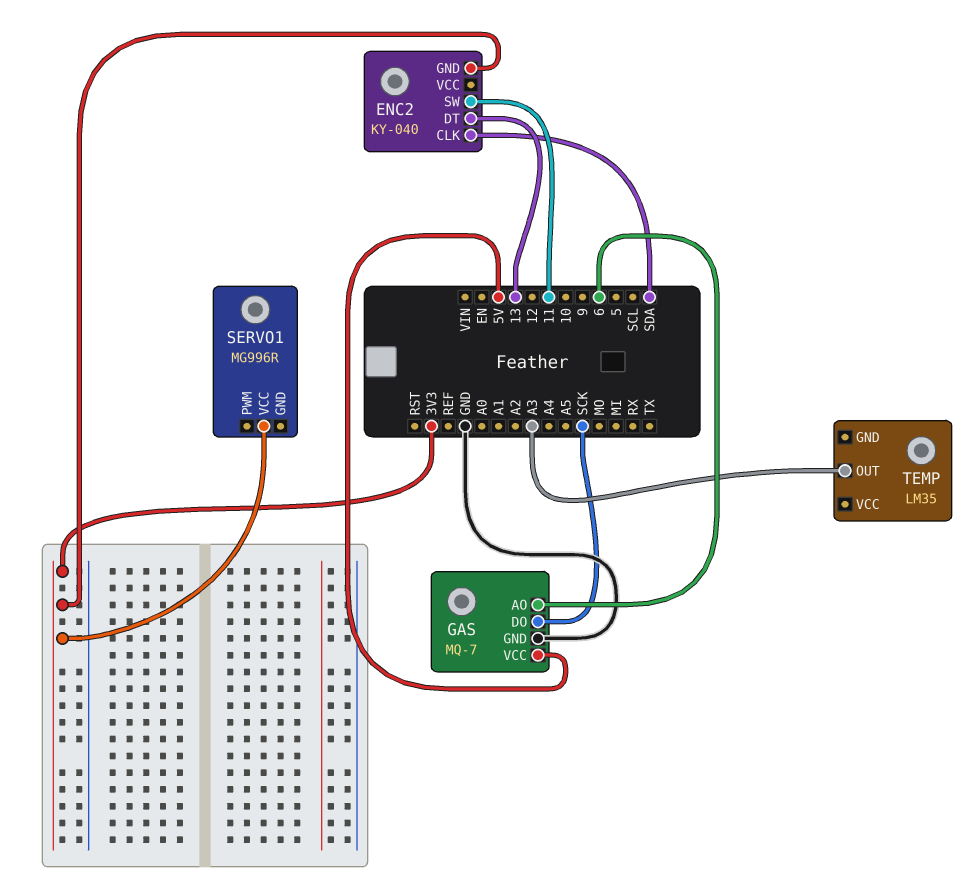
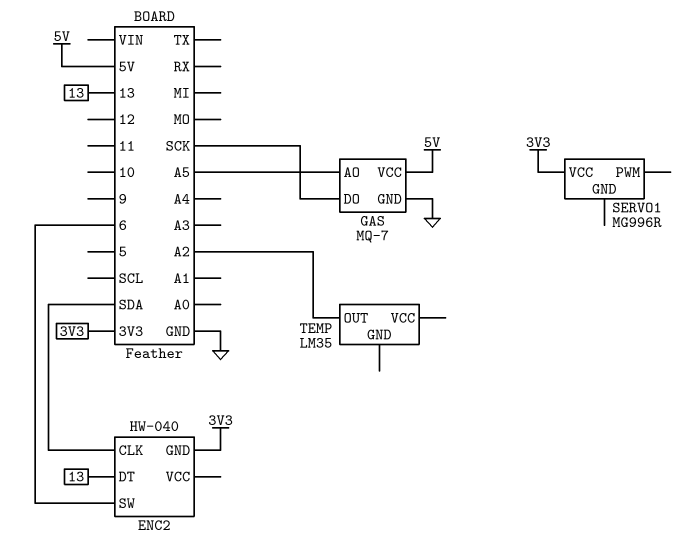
ENC2: KY-040 -> HW-040
ENC2 pin SW: 11 -> 6
GAS pin AO: 6 -> A5
TEMP pin OUT: A3 -> A2

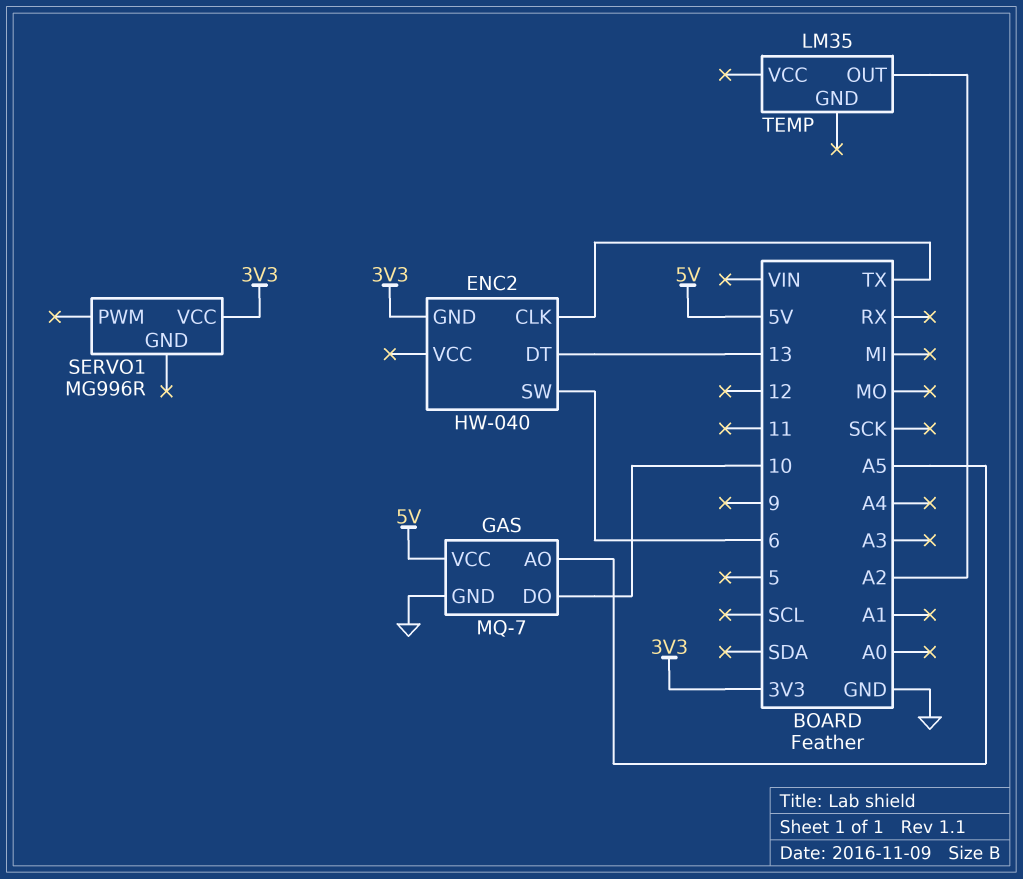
ENC2 pin CLK: SDA -> TX
GAS pin DO: SCK -> 10

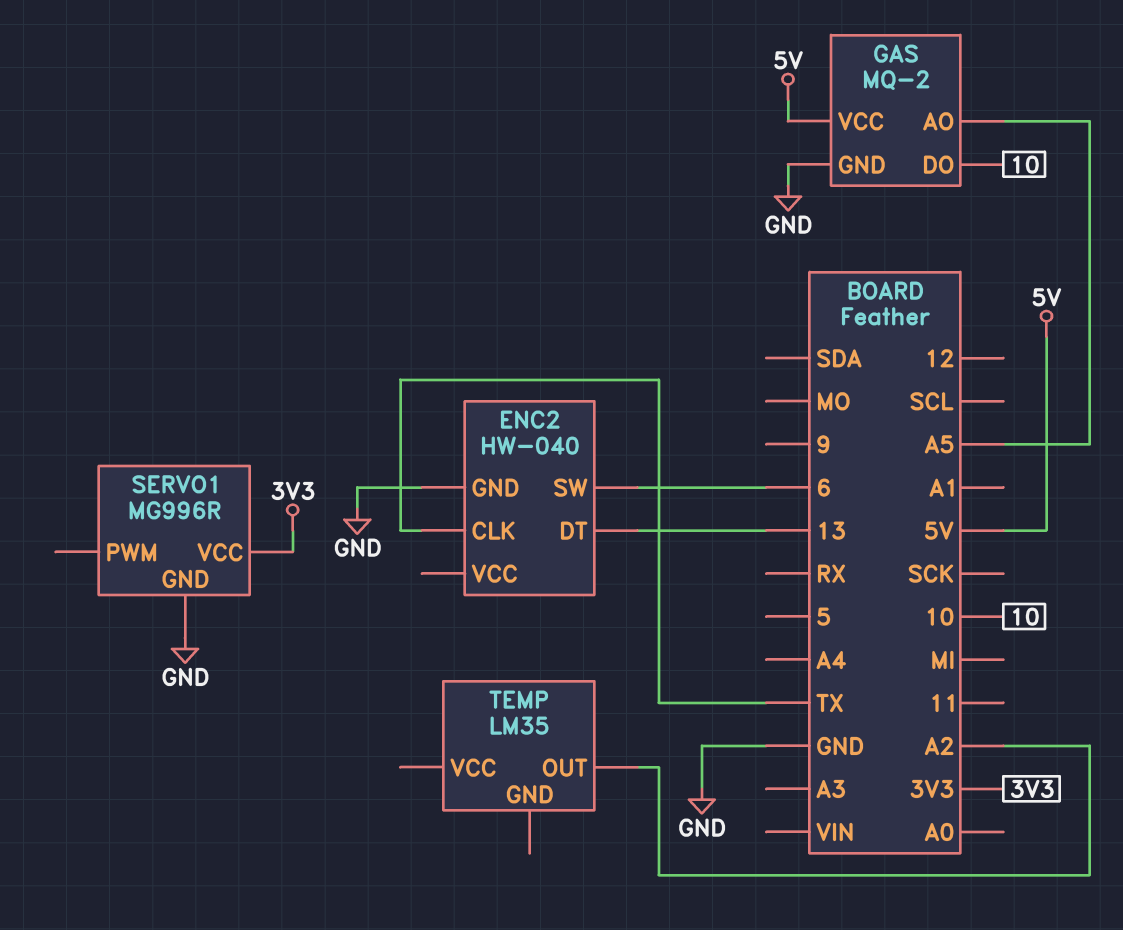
ENC2 pin GND: 3V3 -> GND
GAS: MQ-7 -> MQ-2
SERVO1 pin GND: none -> GND

